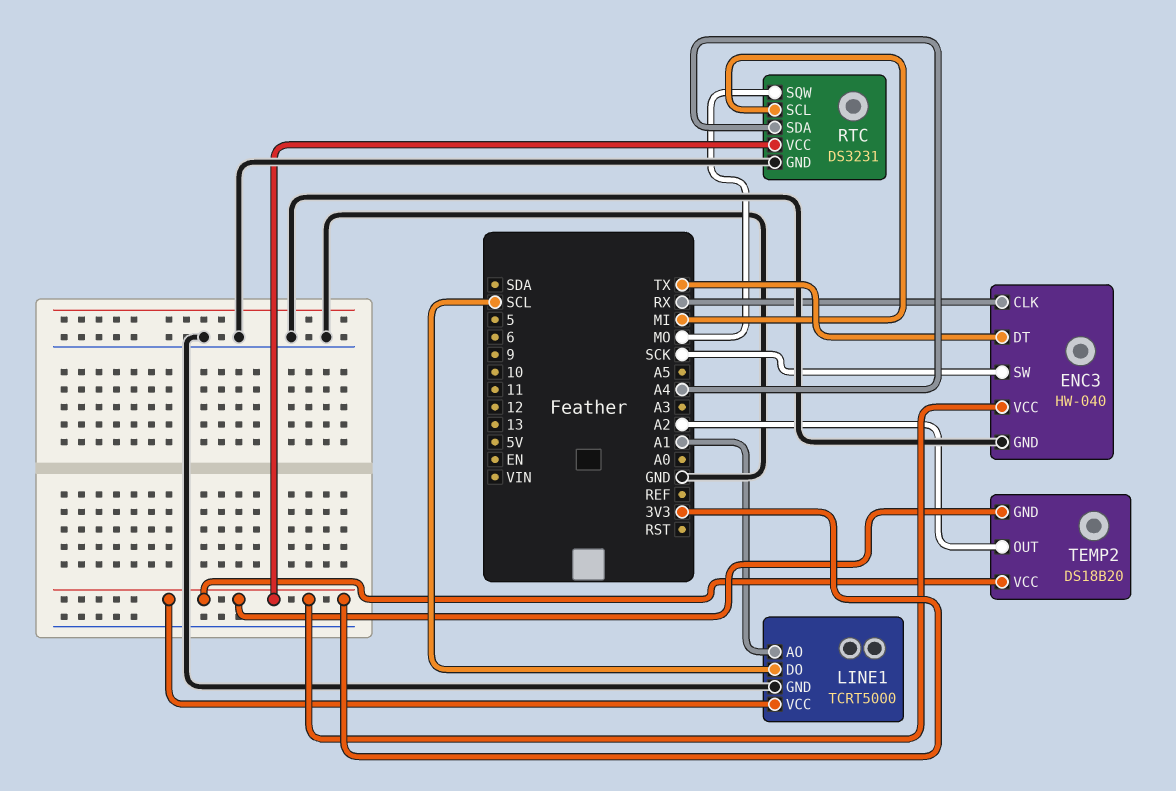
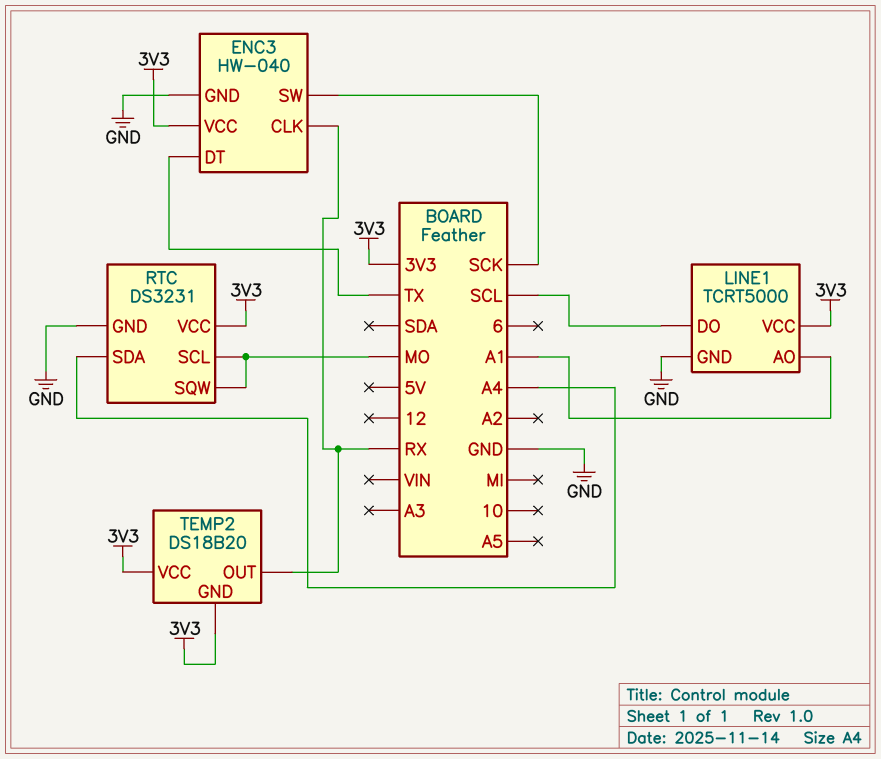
RTC pin SCL: MI -> MO
TEMP2 pin OUT: A2 -> RX

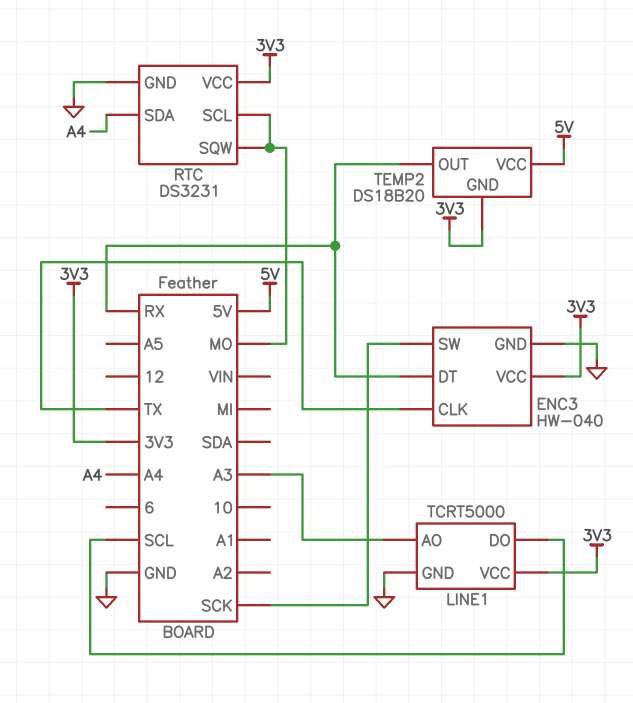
ENC3 pin CLK: RX -> TX
ENC3 pin DT: TX -> RX
LINE1 pin AO: A1 -> A3
TEMP2 pin VCC: 3V3 -> 5V

